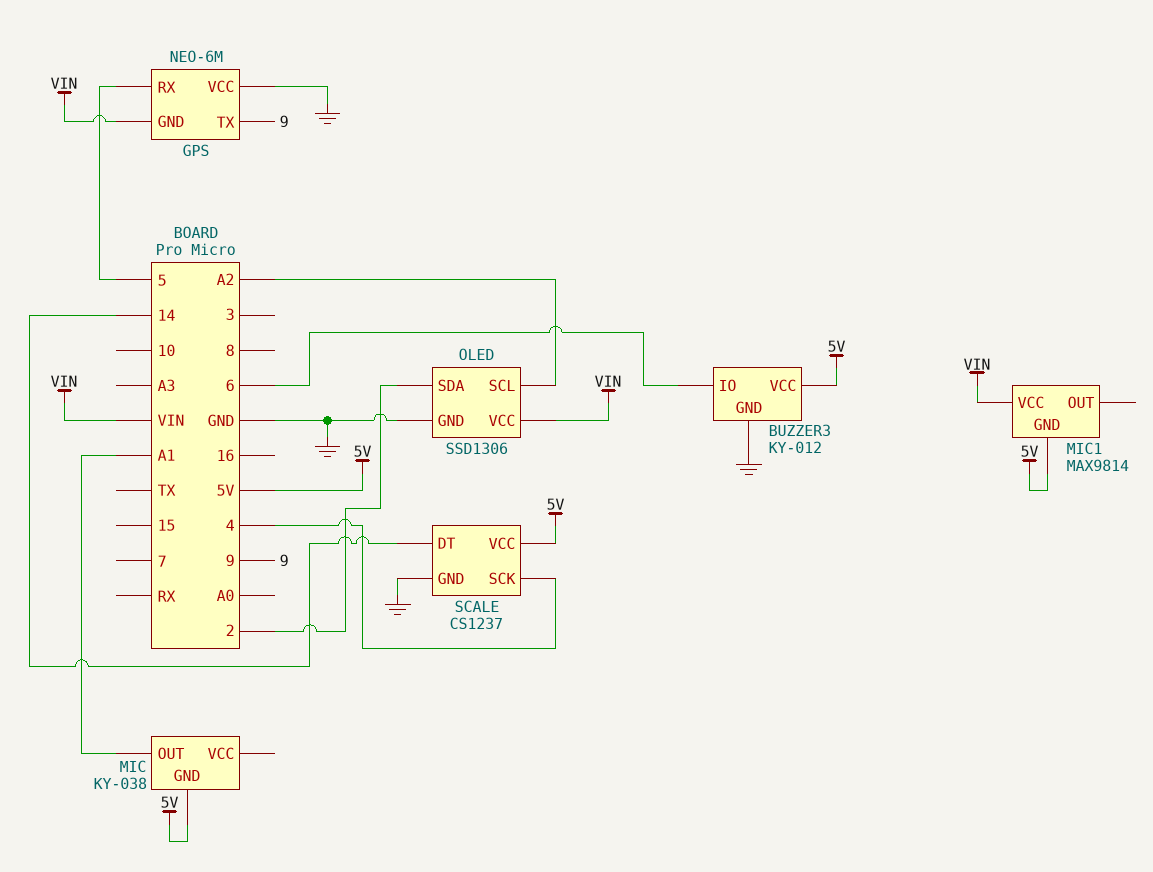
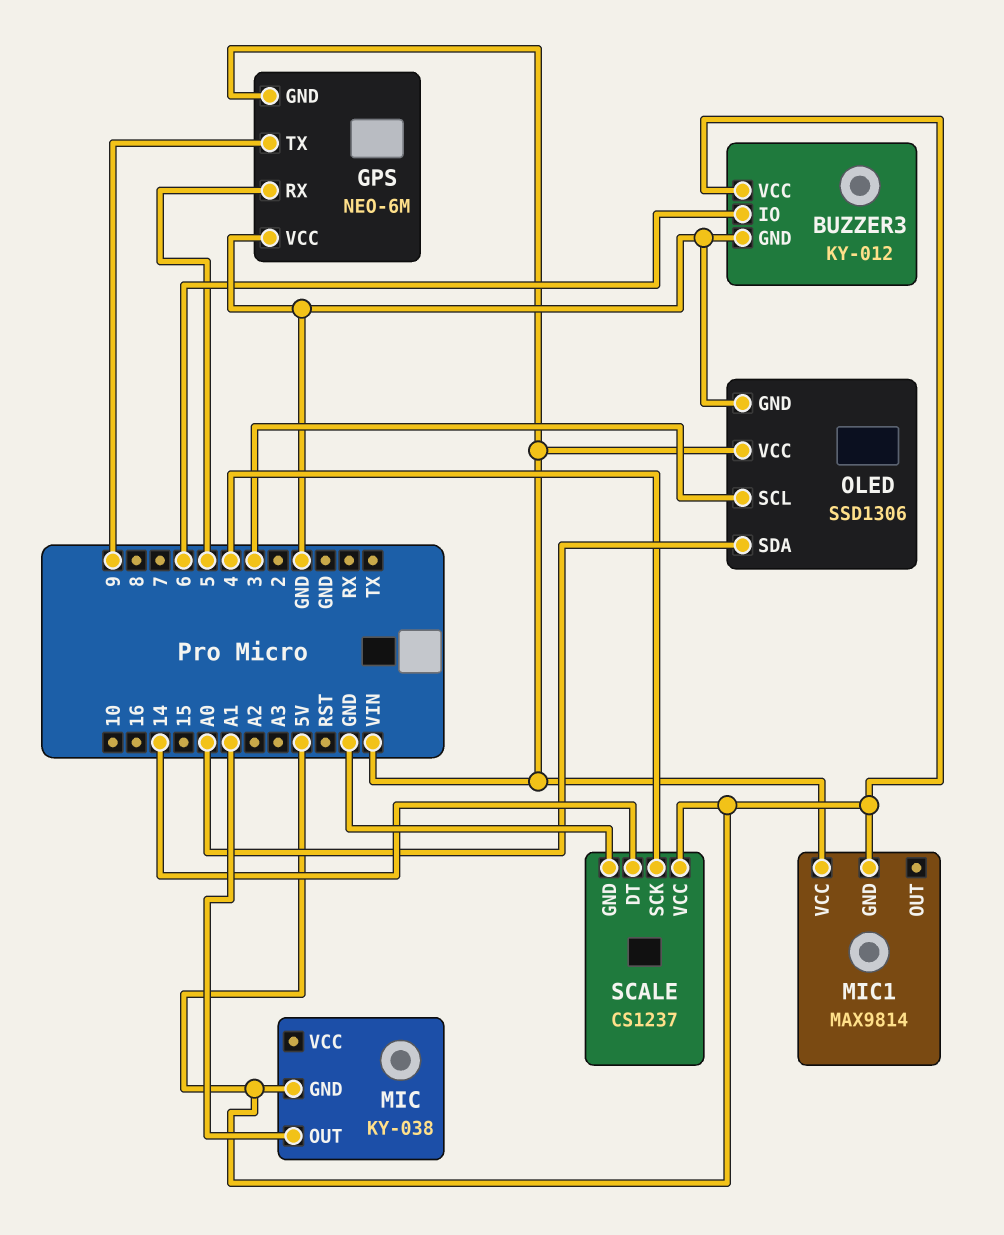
OLED pin SCL: A2 -> 3
OLED pin SDA: 2 -> A0

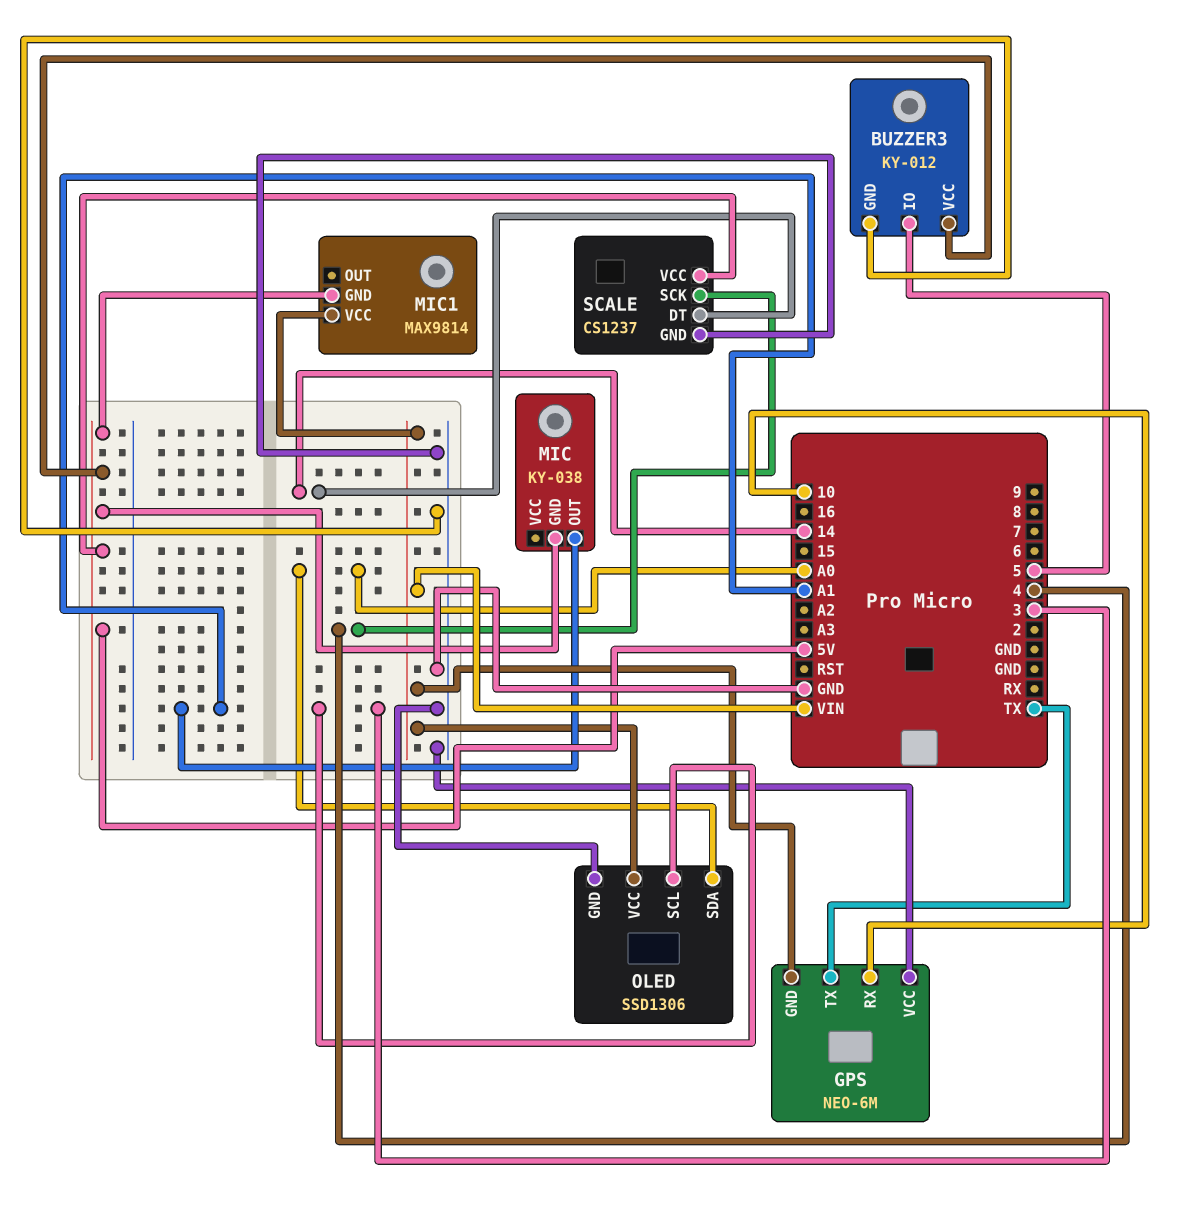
BUZZER3 pin IO: 6 -> 5
GPS pin RX: 5 -> 10
GPS pin TX: 9 -> TX

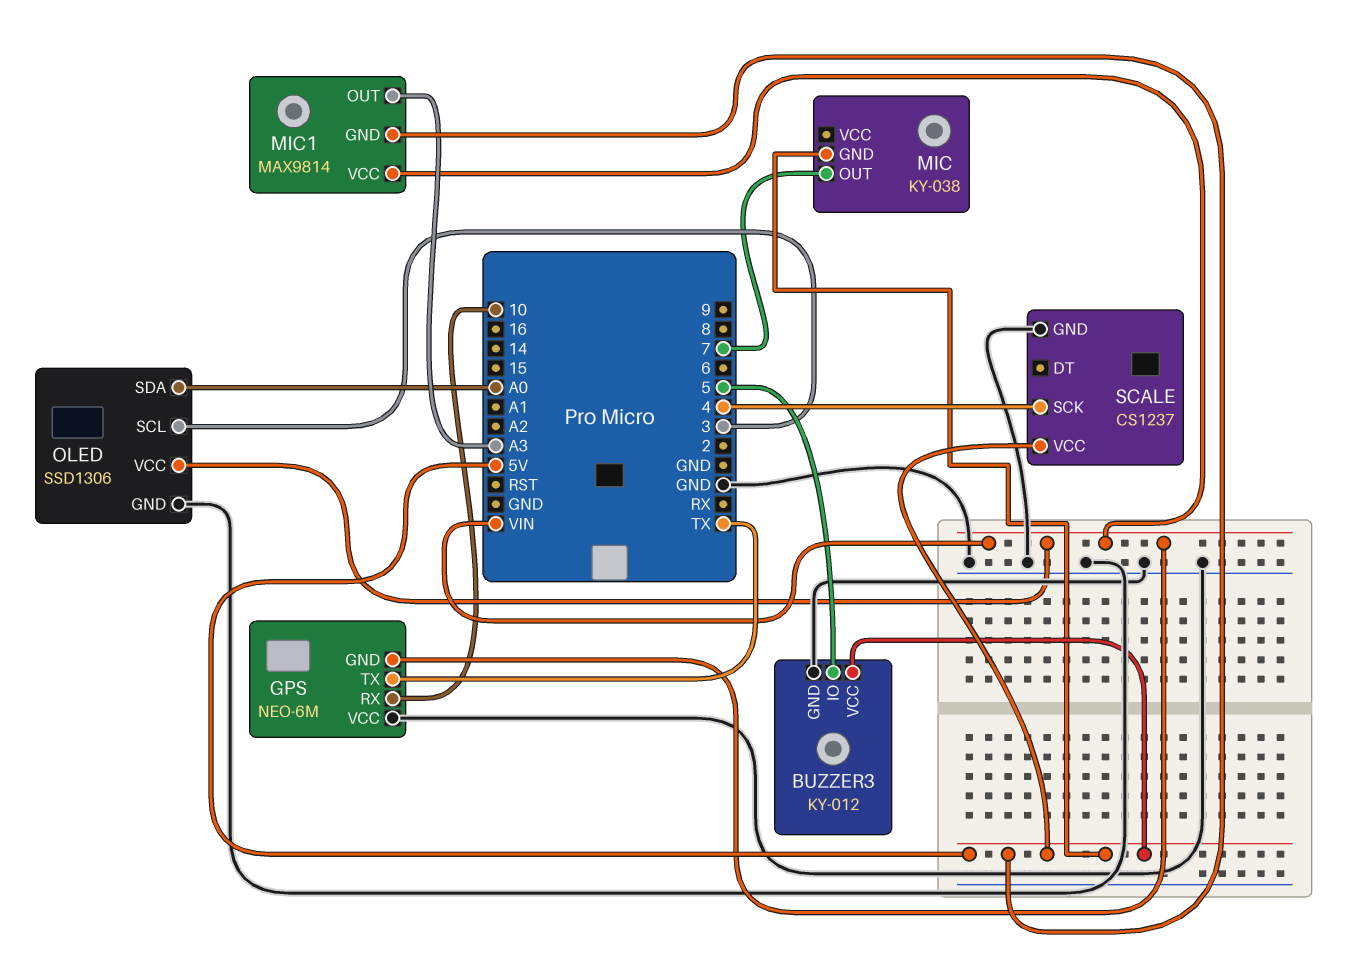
MIC pin OUT: A1 -> 7
MIC1 pin OUT: none -> A3
SCALE pin DT: 14 -> none

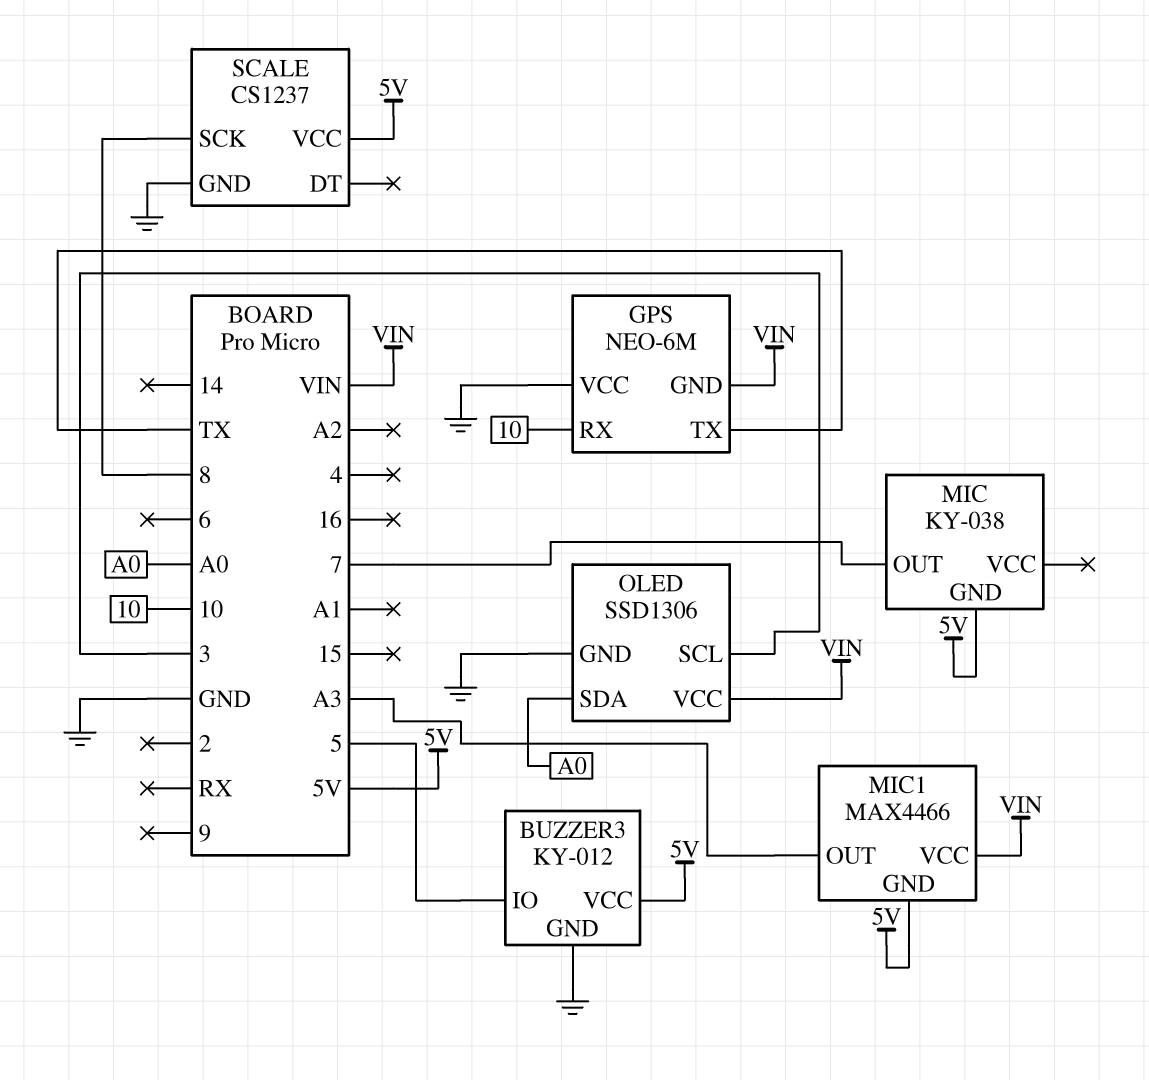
MIC1: MAX9814 -> MAX4466
SCALE pin SCK: 4 -> 8

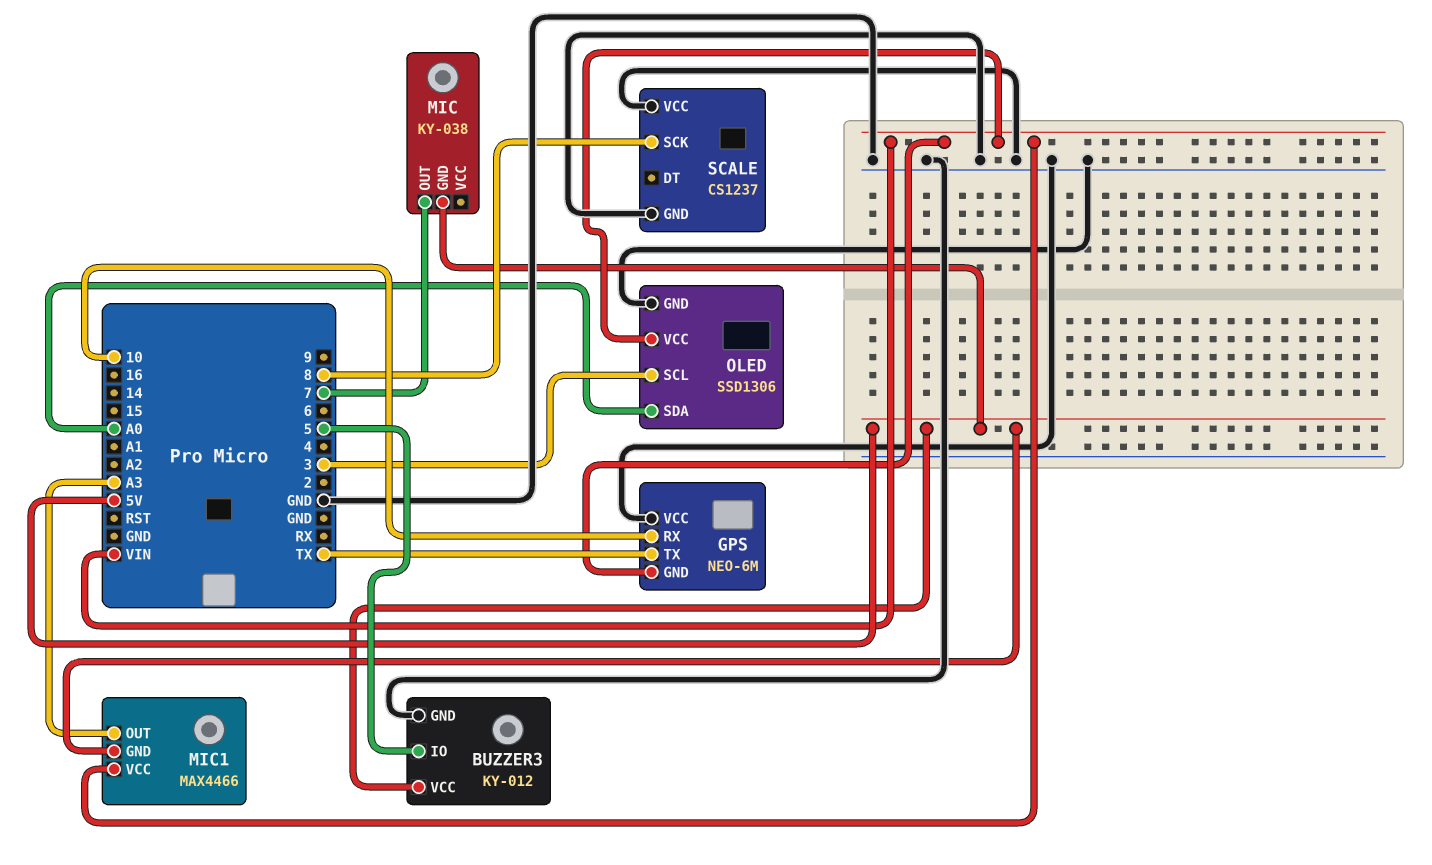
SCALE pin VCC: 5V -> GND

